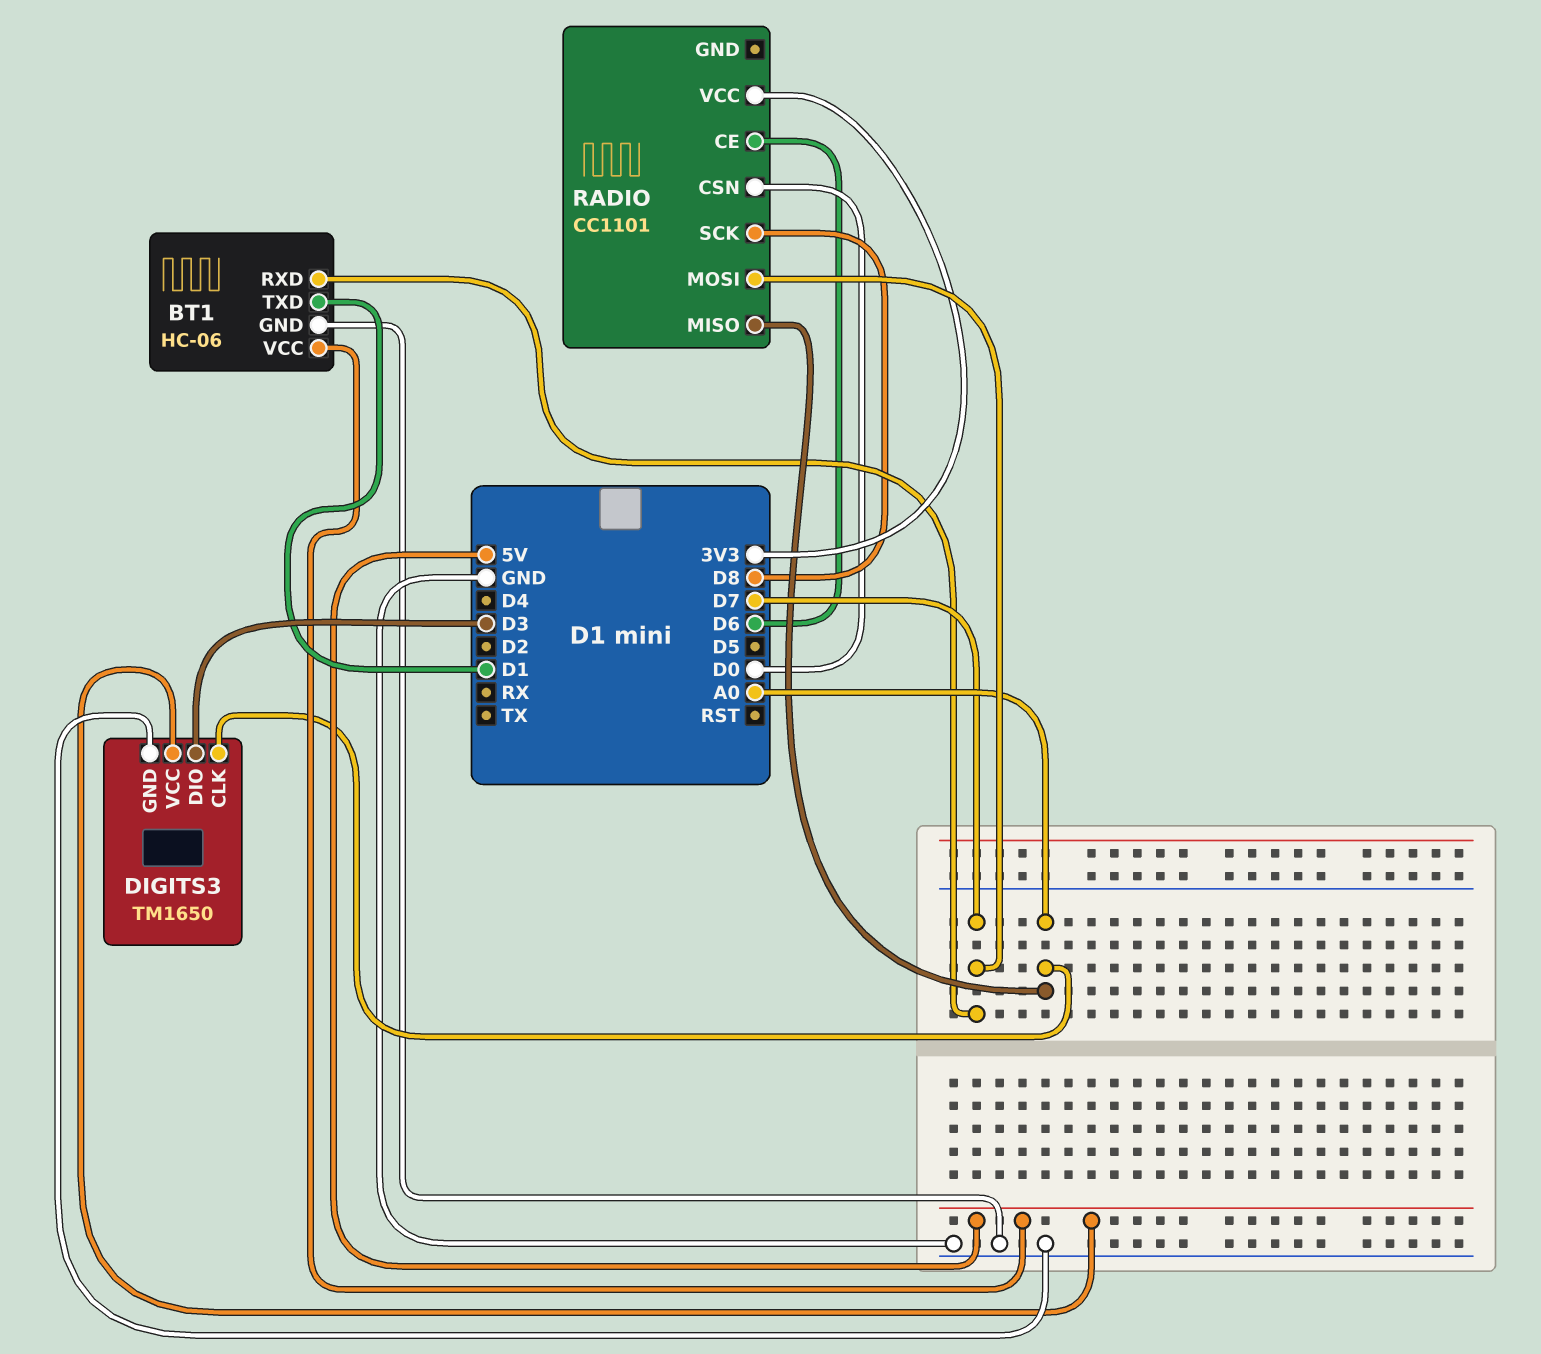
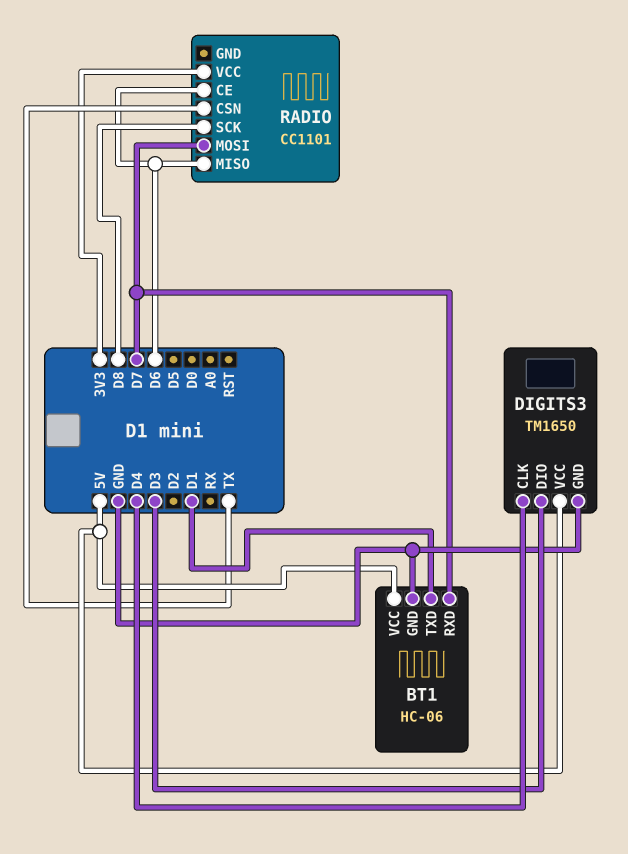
DIGITS3 pin CLK: A0 -> D4
RADIO pin CSN: D0 -> TX
RADIO pin MISO: A0 -> D6

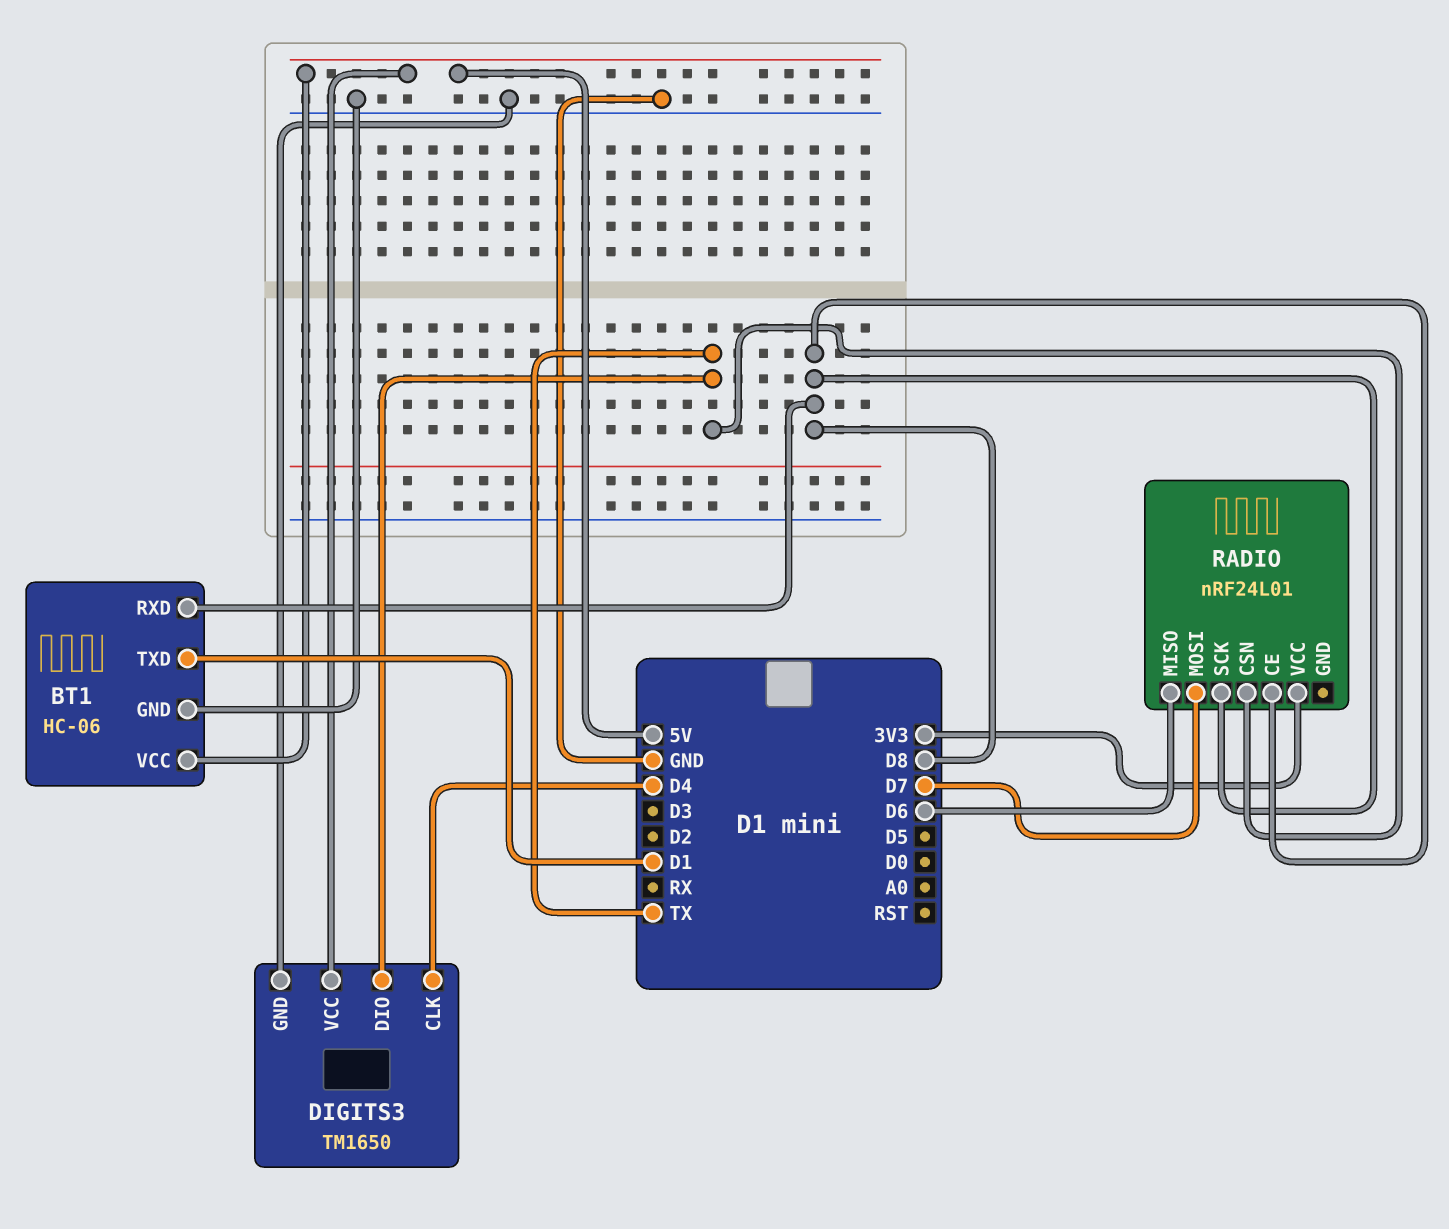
BT1 pin RXD: D7 -> D8
DIGITS3 pin DIO: D3 -> TX
RADIO: CC1101 -> nRF24L01
RADIO pin CE: D6 -> D8

